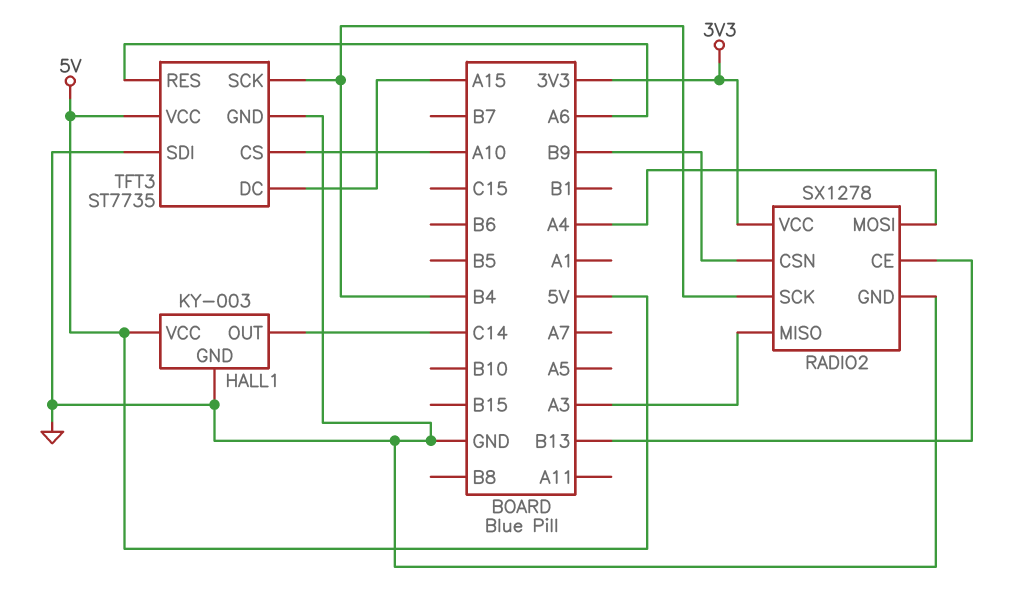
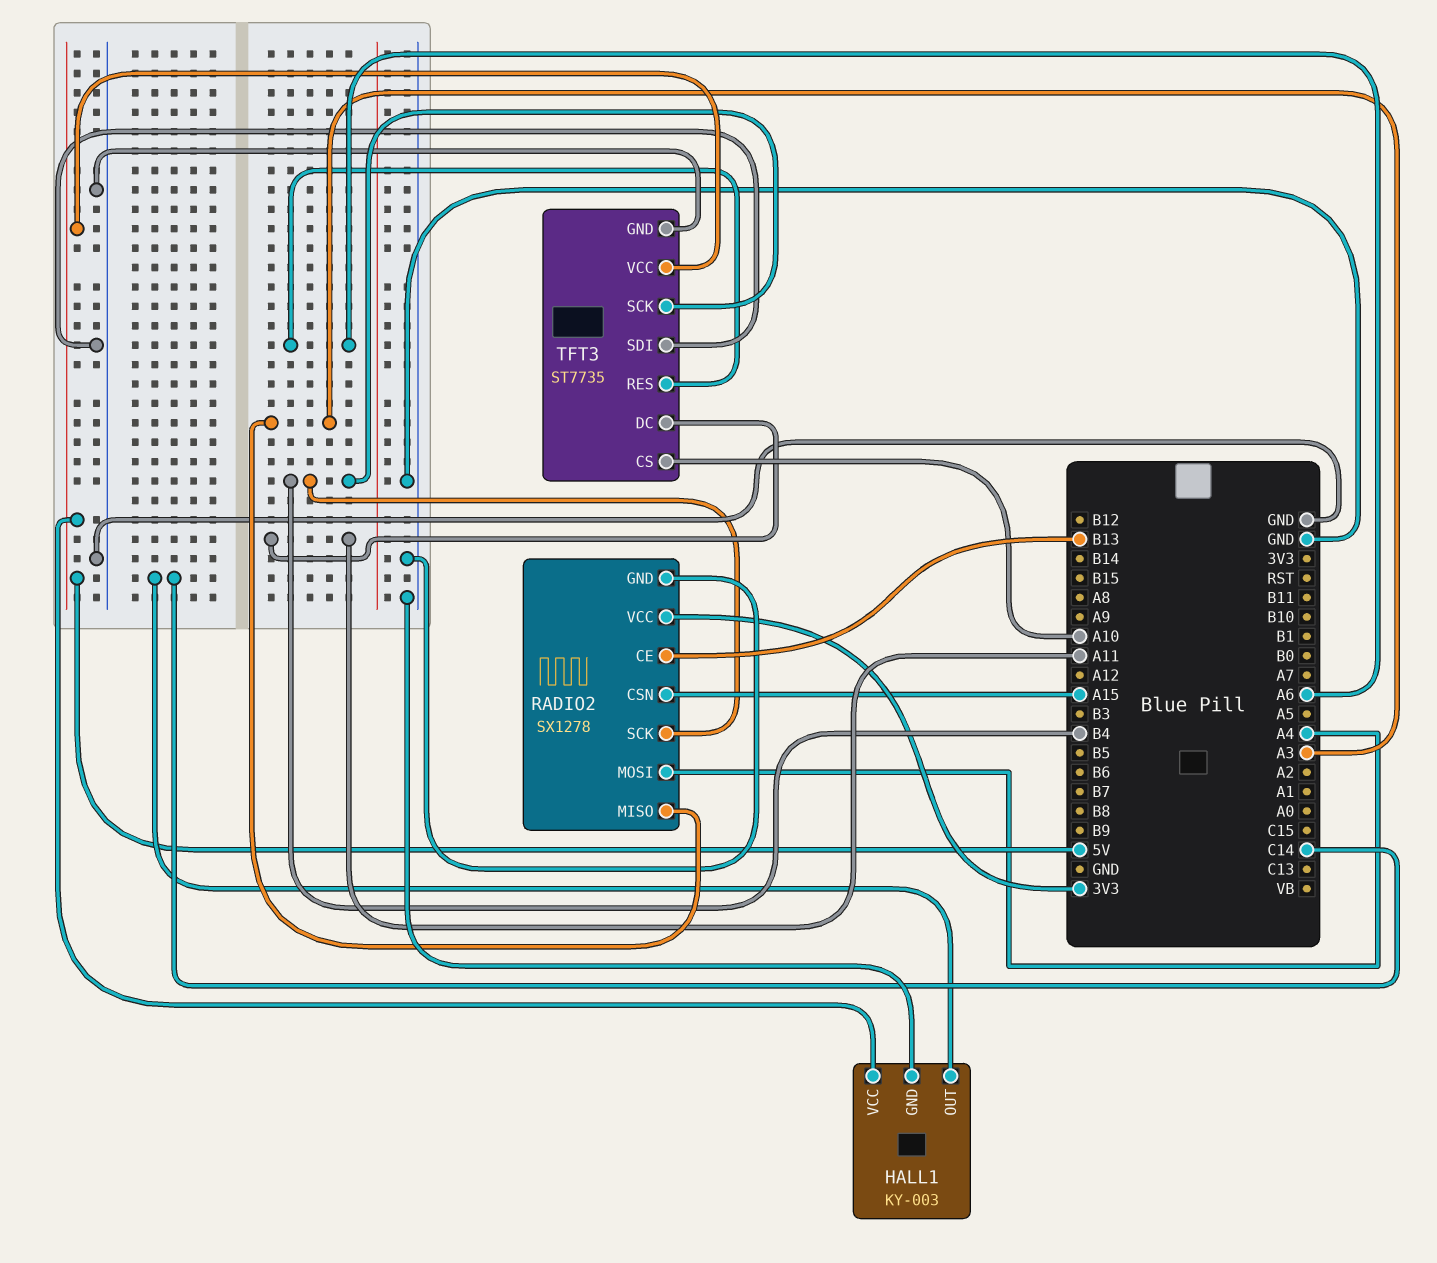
RADIO2 pin CSN: B9 -> A15
TFT3 pin DC: A15 -> A11

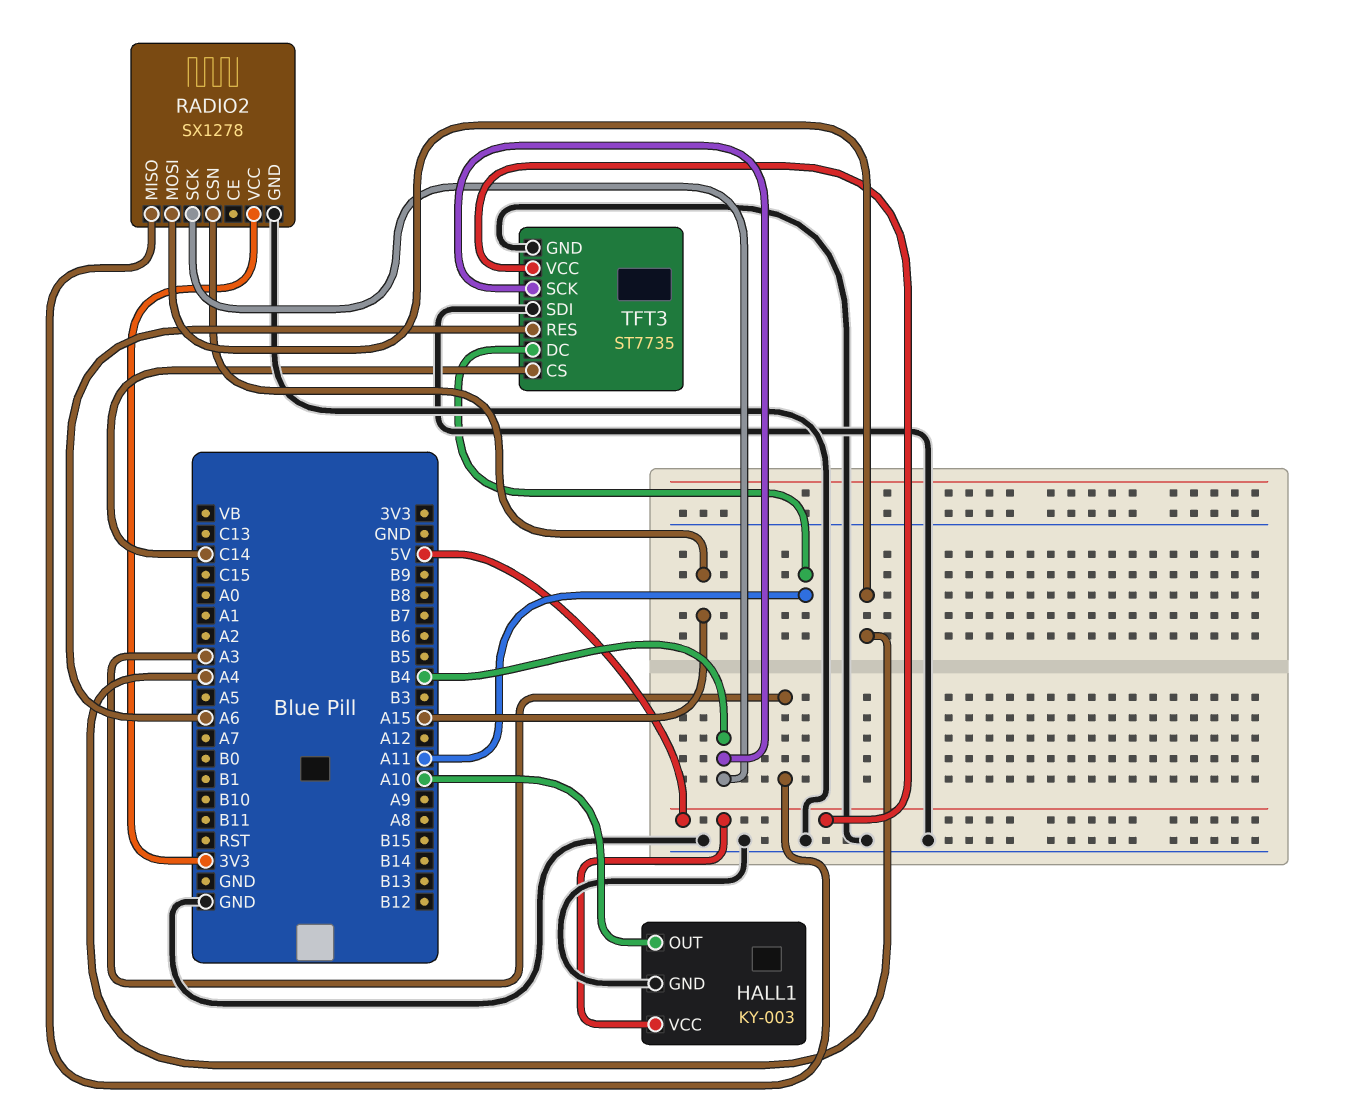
HALL1 pin OUT: C14 -> A10
RADIO2 pin CE: B13 -> none
TFT3 pin CS: A10 -> C14

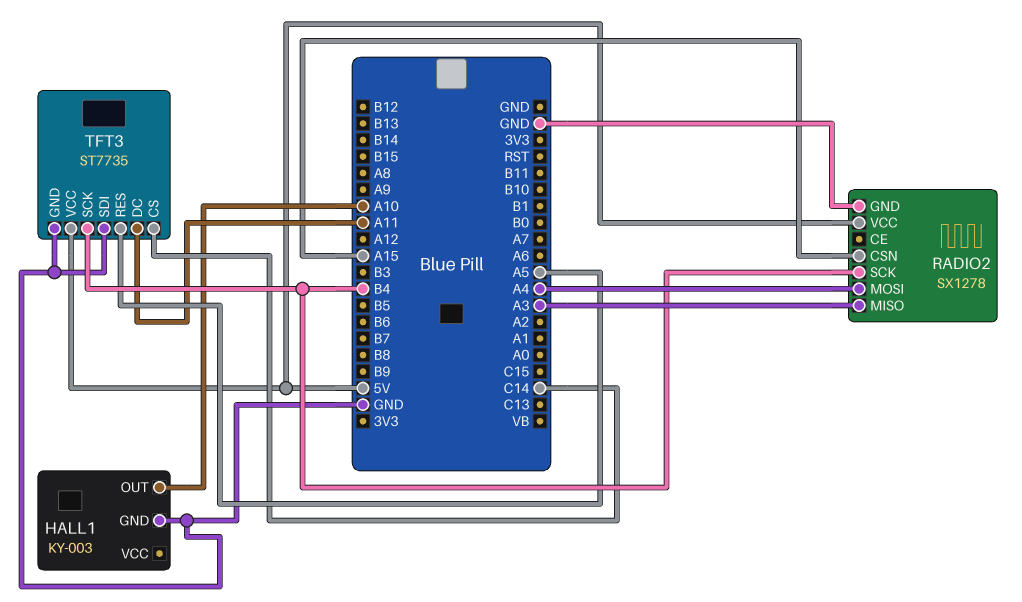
HALL1 pin VCC: 5V -> none
RADIO2 pin VCC: 3V3 -> 5V
TFT3 pin RES: A6 -> A5

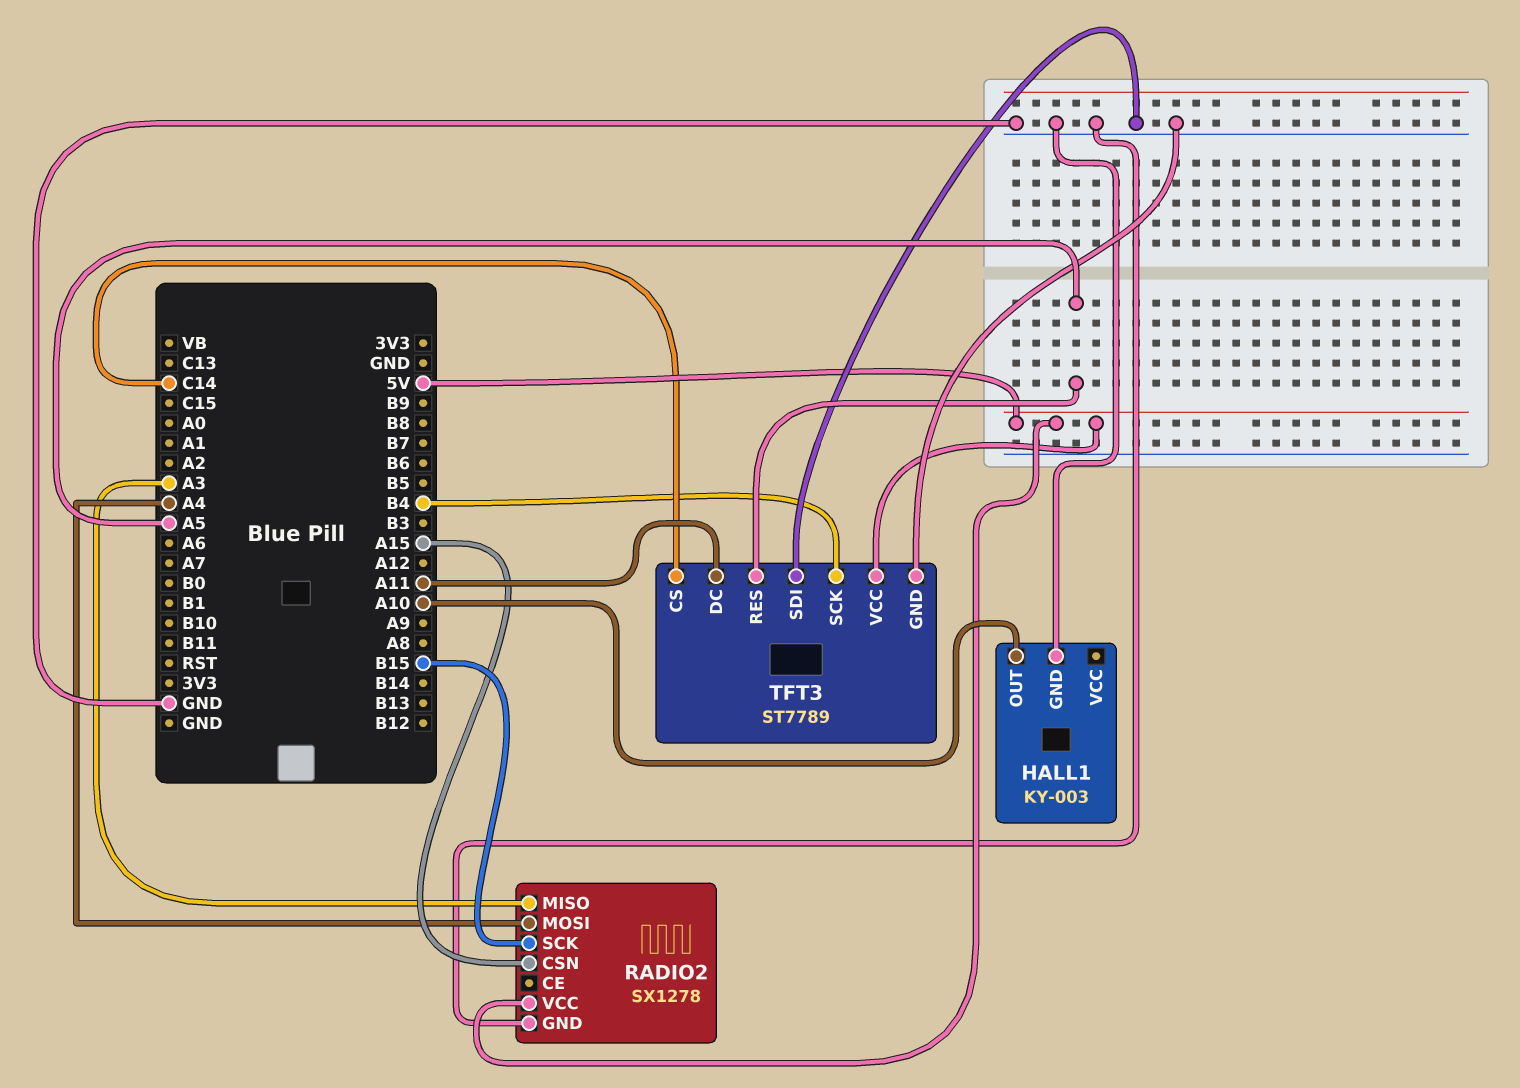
RADIO2 pin SCK: B4 -> B15
TFT3: ST7735 -> ST7789

